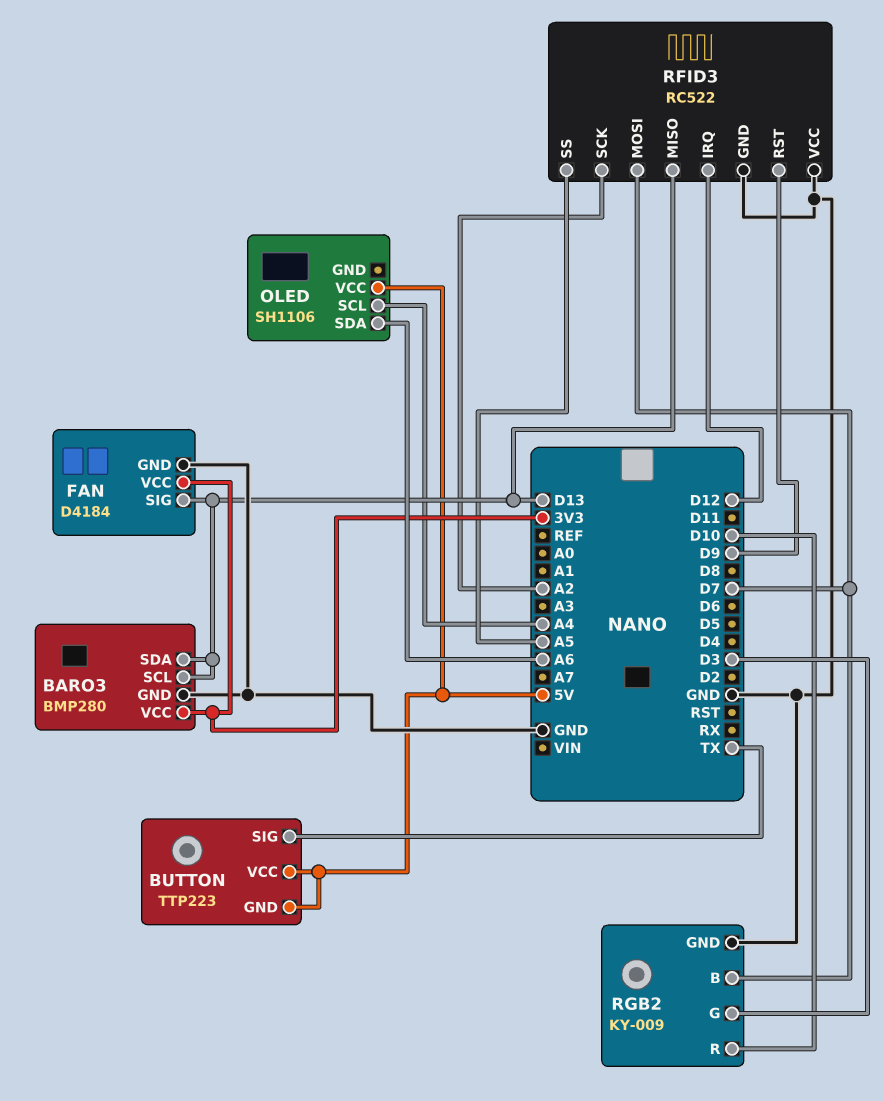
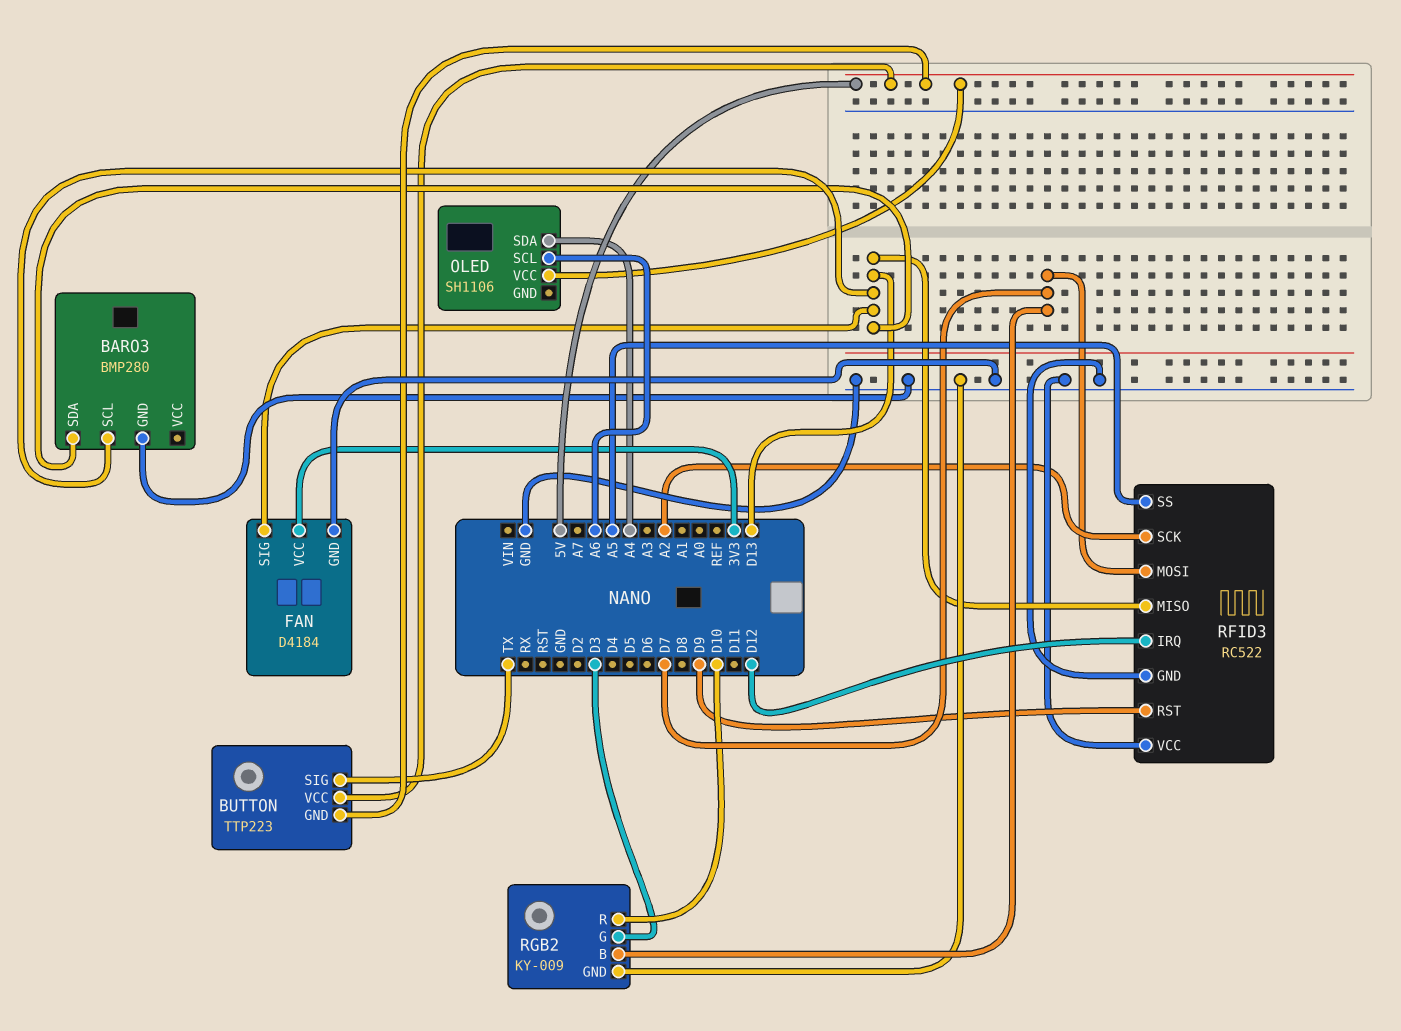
BARO3 pin VCC: 3V3 -> none
OLED pin SCL: A4 -> A6
OLED pin SDA: A6 -> A4

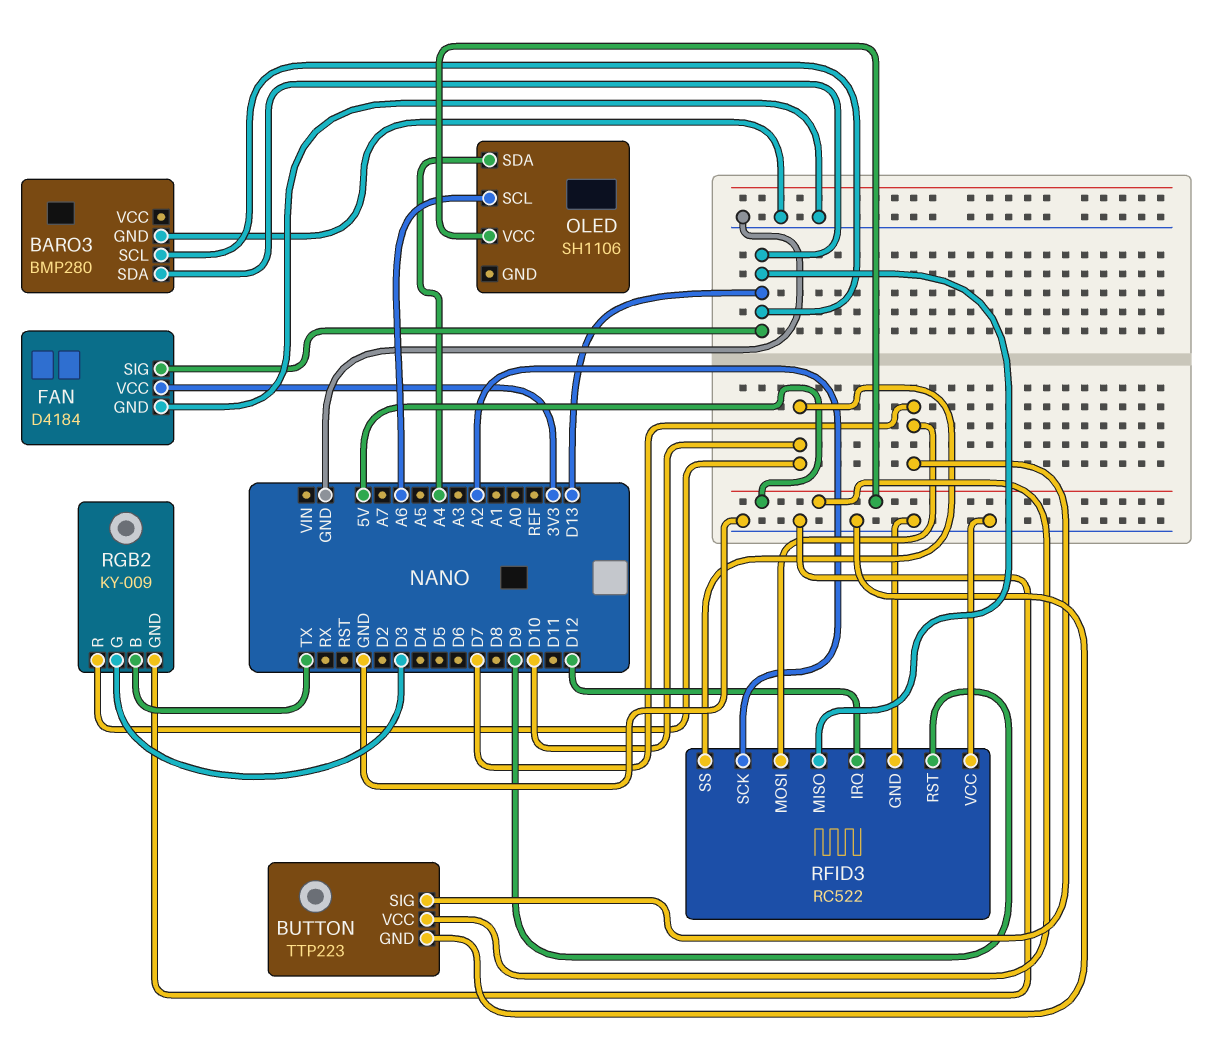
BUTTON pin GND: 5V -> GND
BUTTON pin SIG: TX -> D7
RFID3 pin SS: A5 -> D10
RGB2 pin B: D7 -> TX

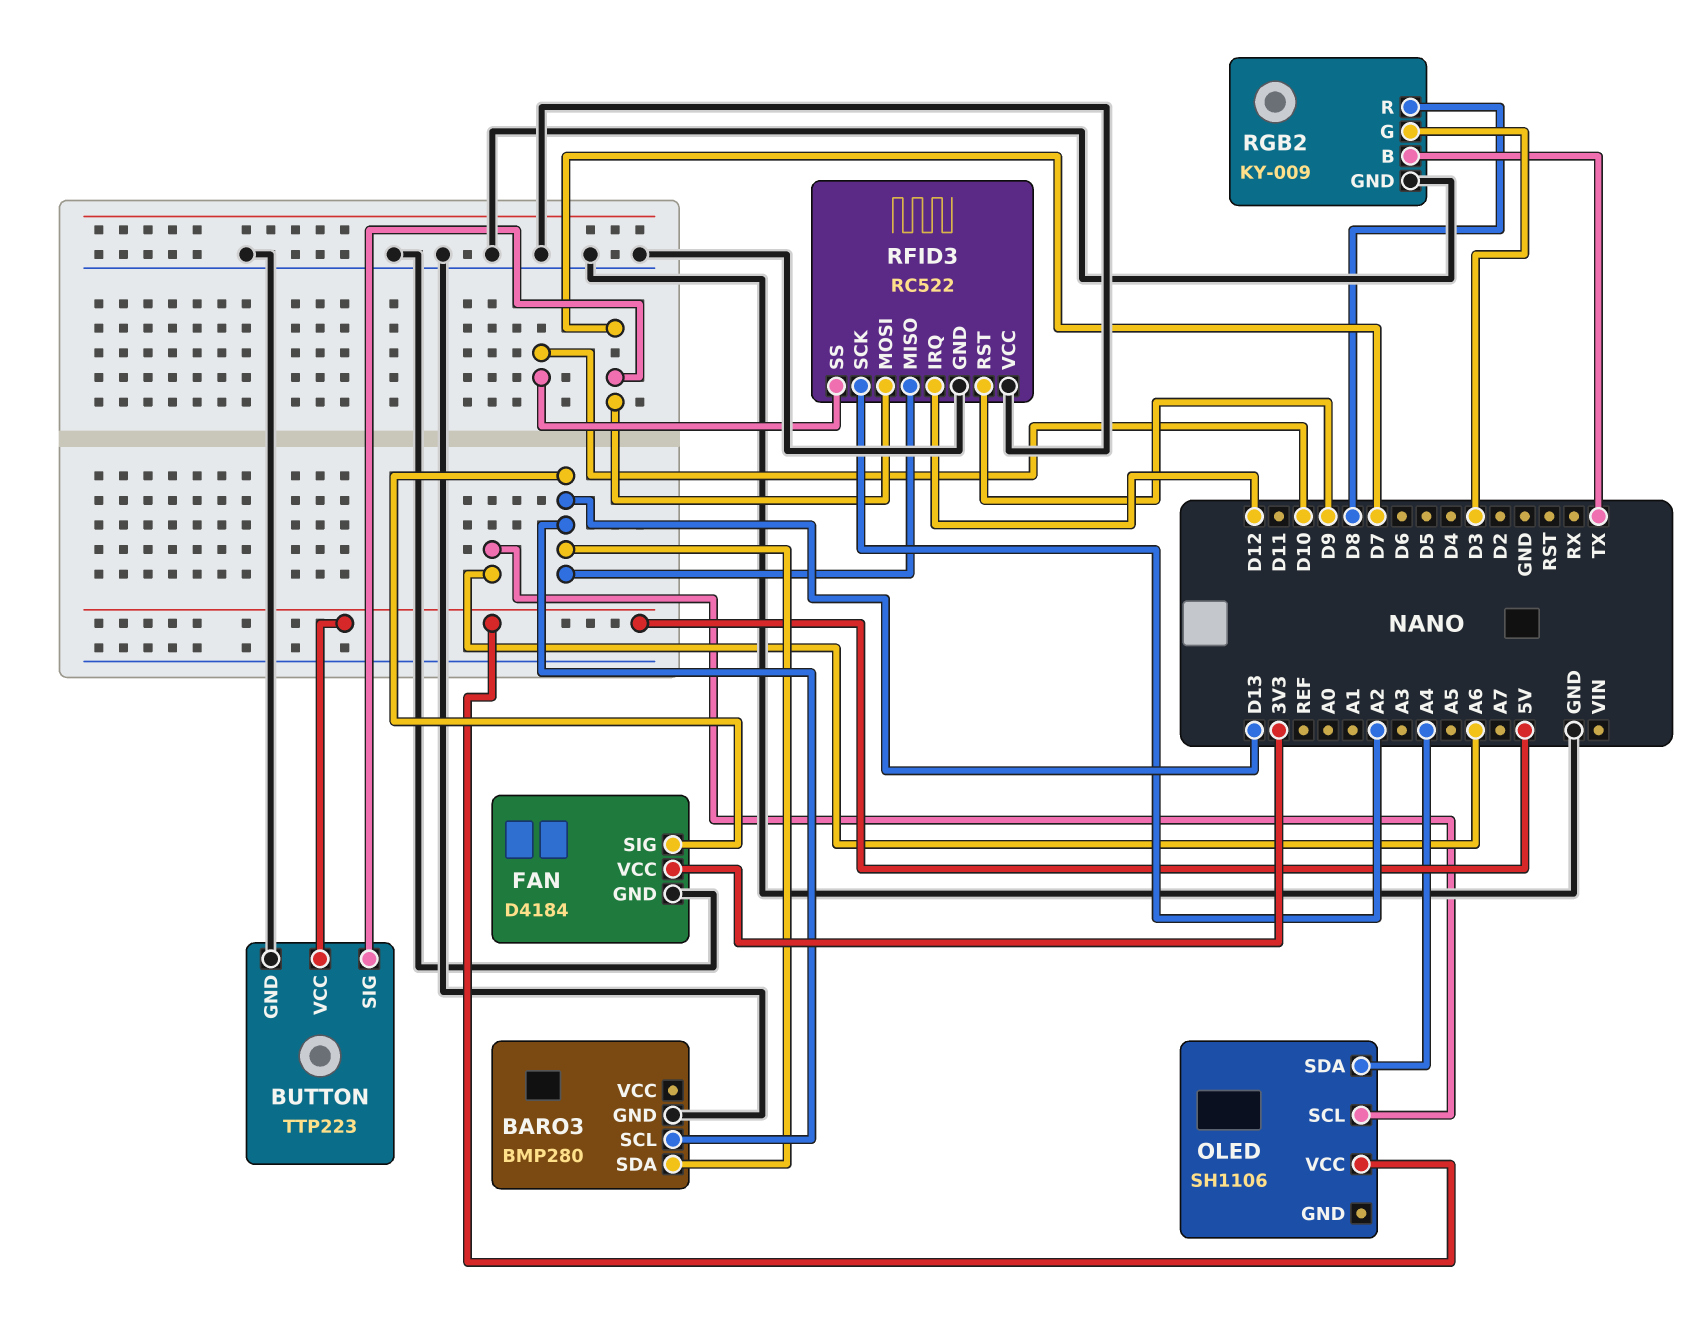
RGB2 pin R: D10 -> D8

